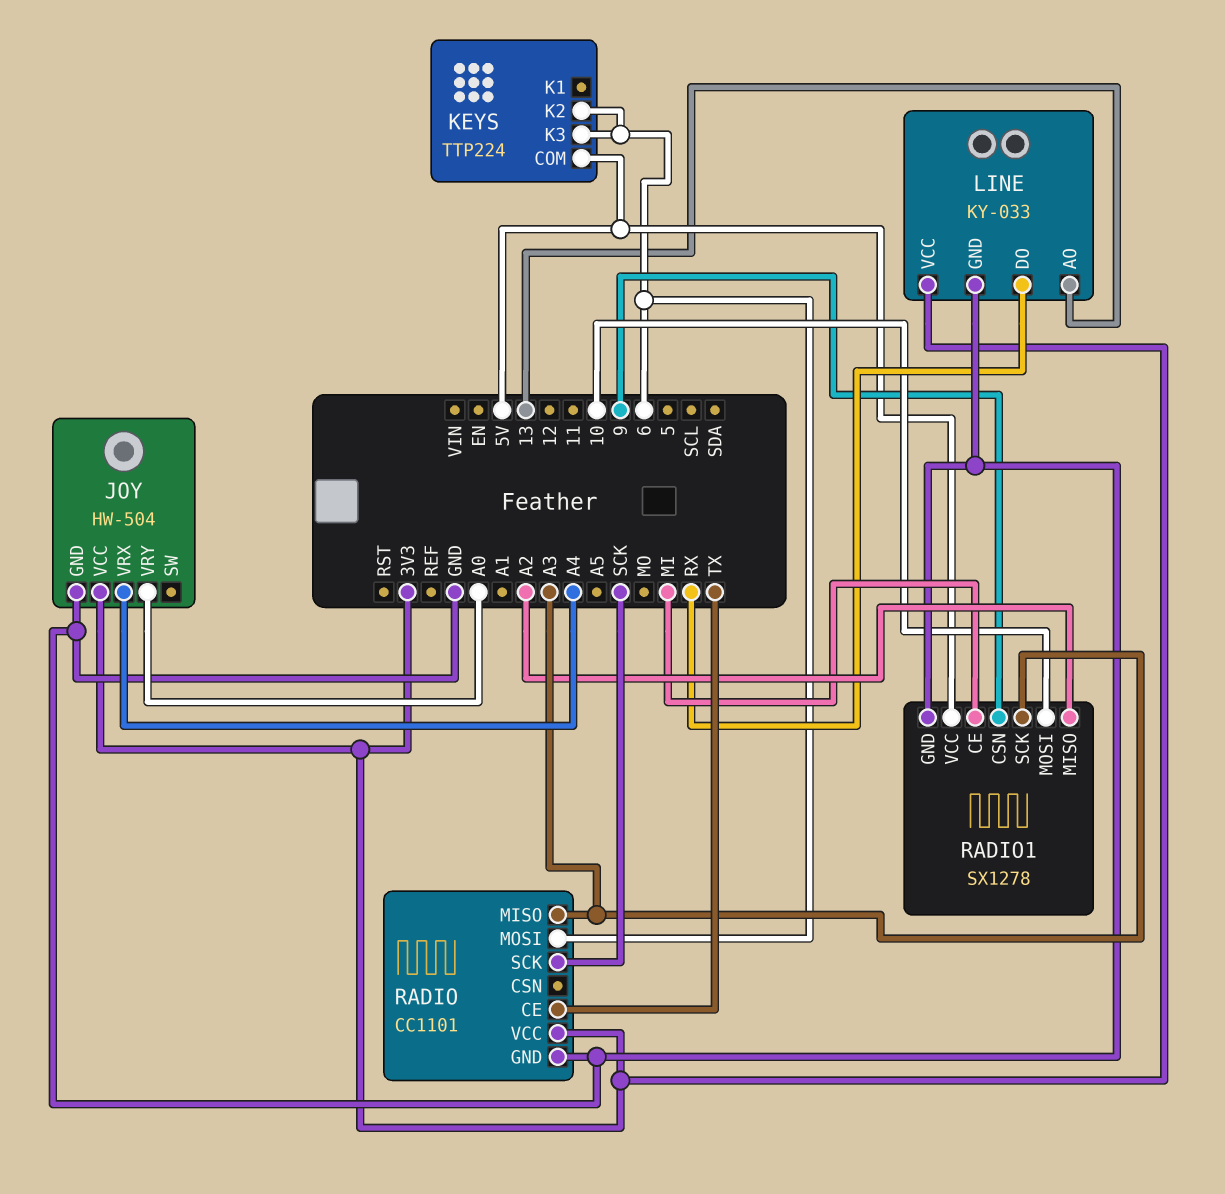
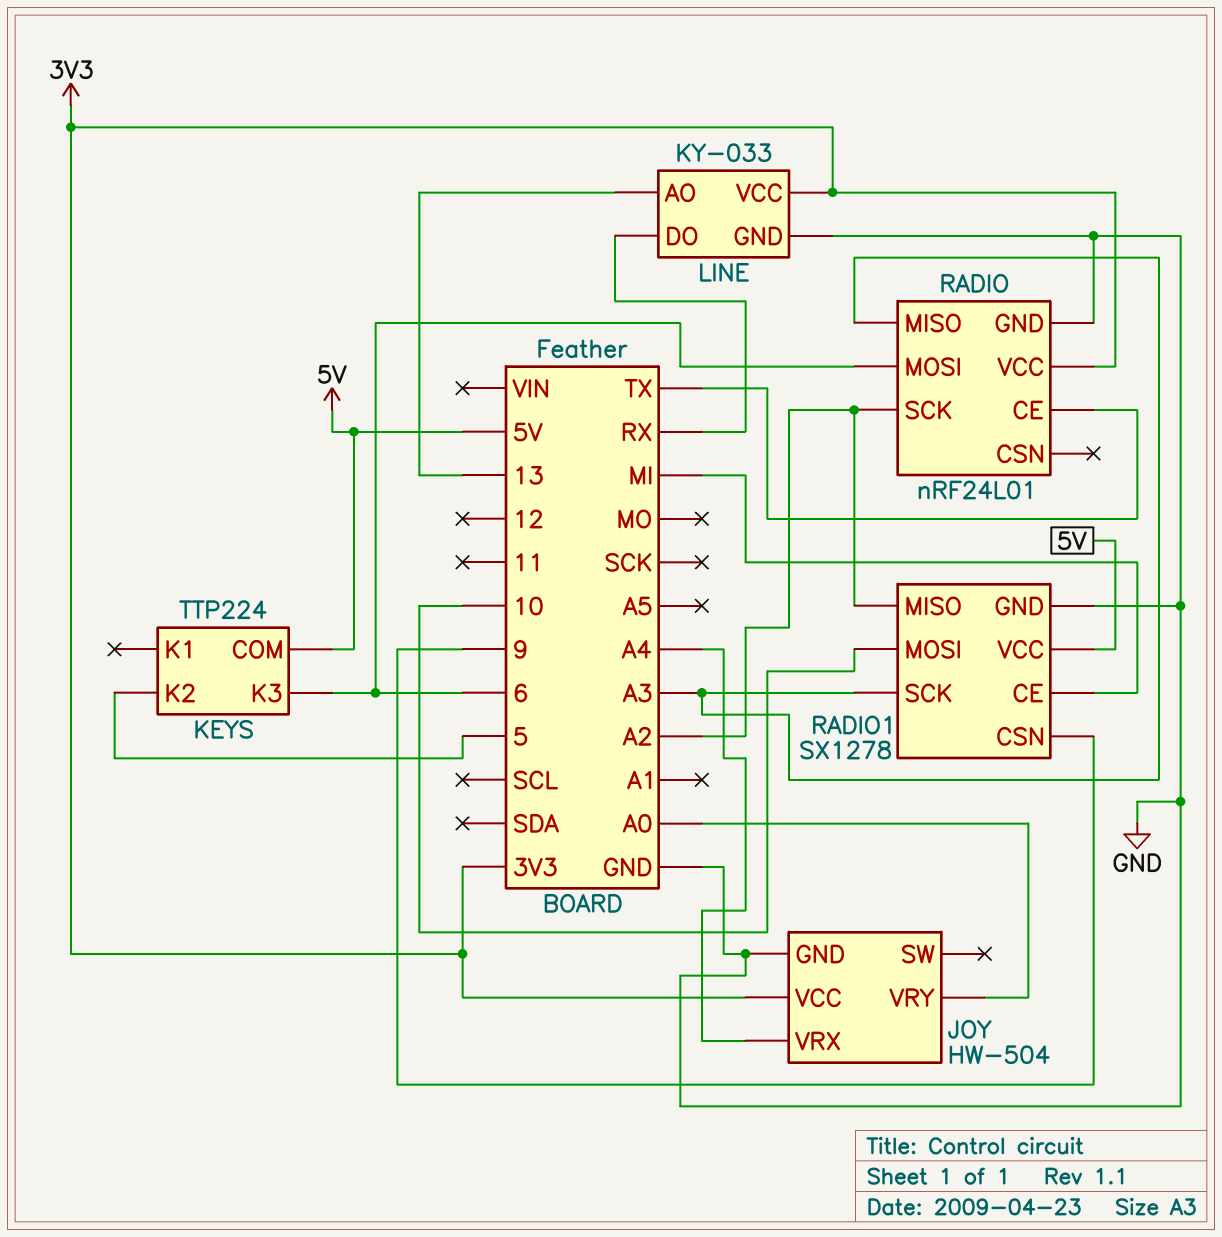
KEYS pin K2: 6 -> 5
RADIO: CC1101 -> nRF24L01
RADIO pin SCK: SCK -> A2

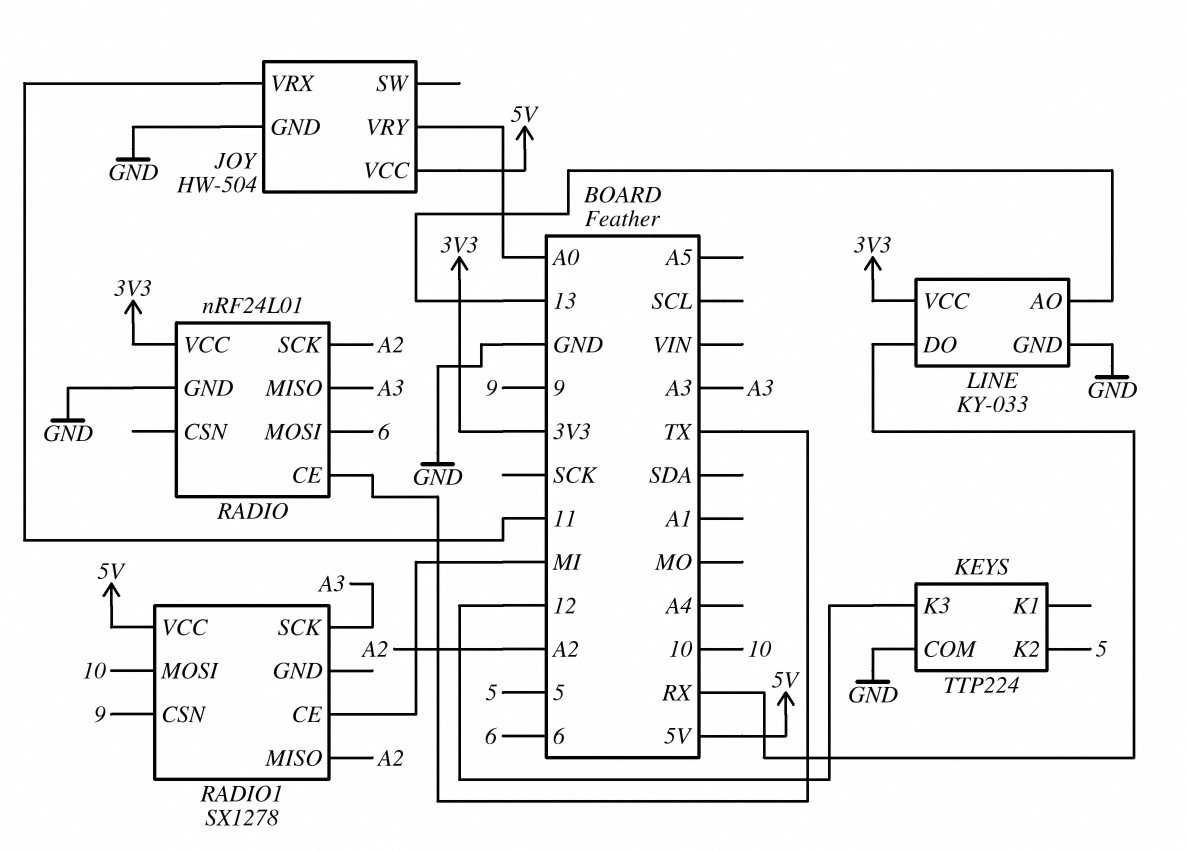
JOY pin VCC: 3V3 -> 5V
JOY pin VRX: A4 -> 11
KEYS pin COM: 5V -> GND
KEYS pin K3: 6 -> 12
RADIO1 pin GND: GND -> none

